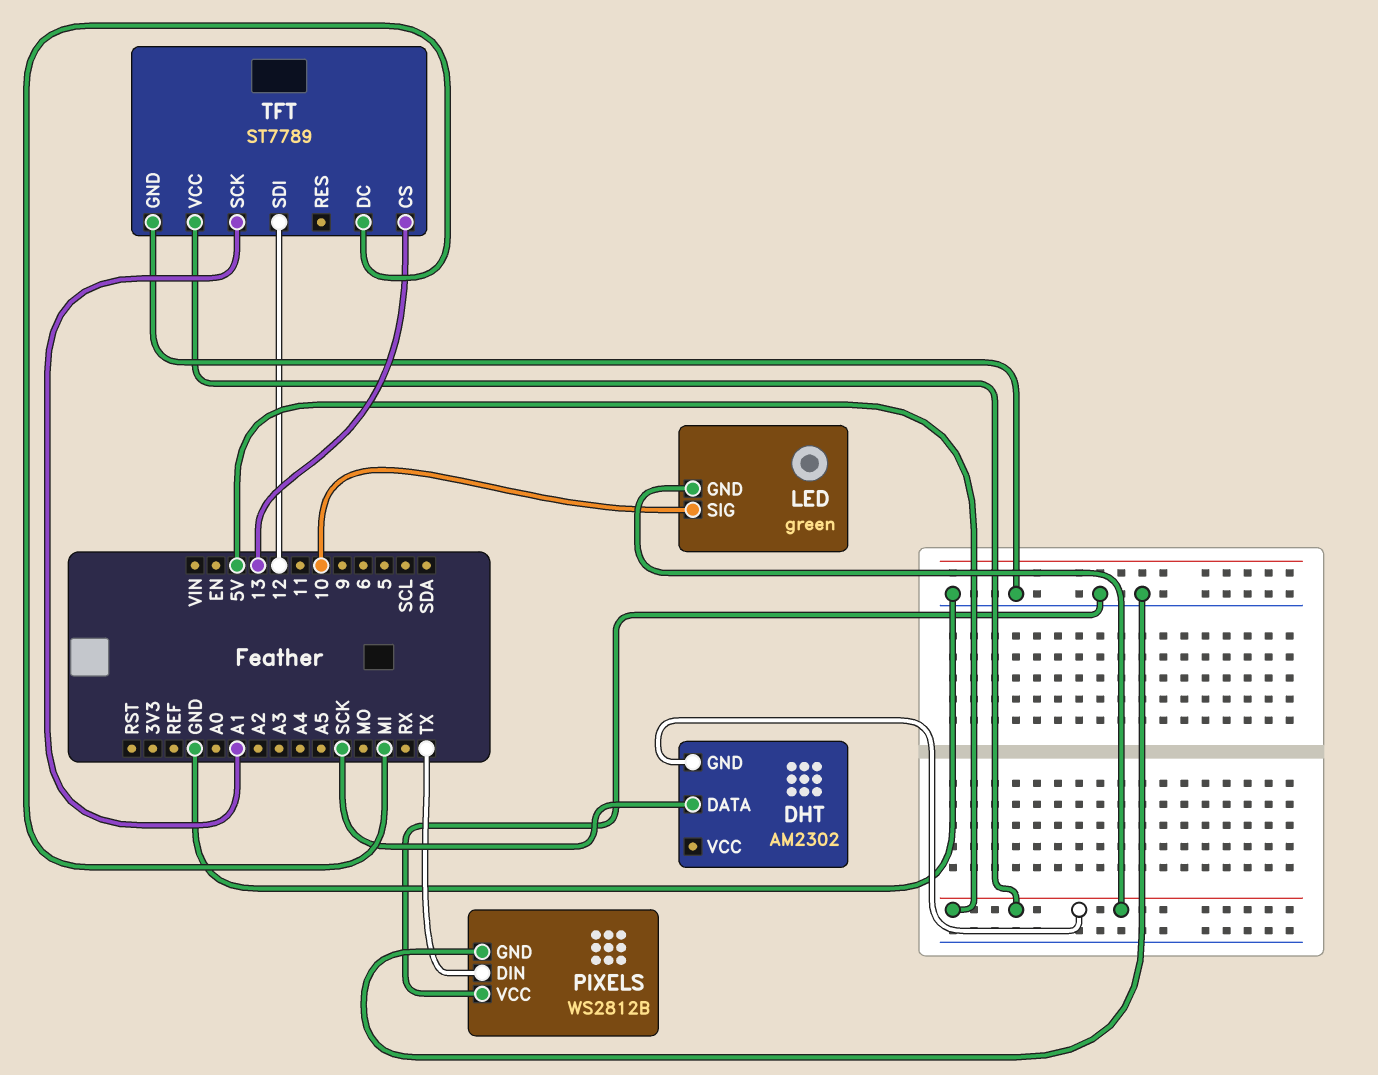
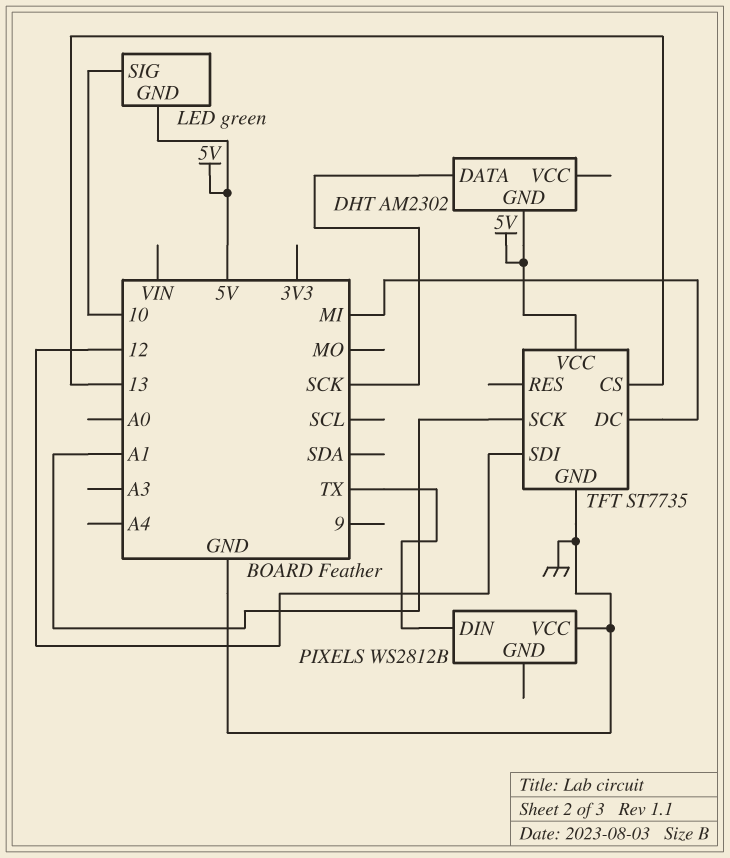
PIXELS pin GND: GND -> none
TFT: ST7789 -> ST7735

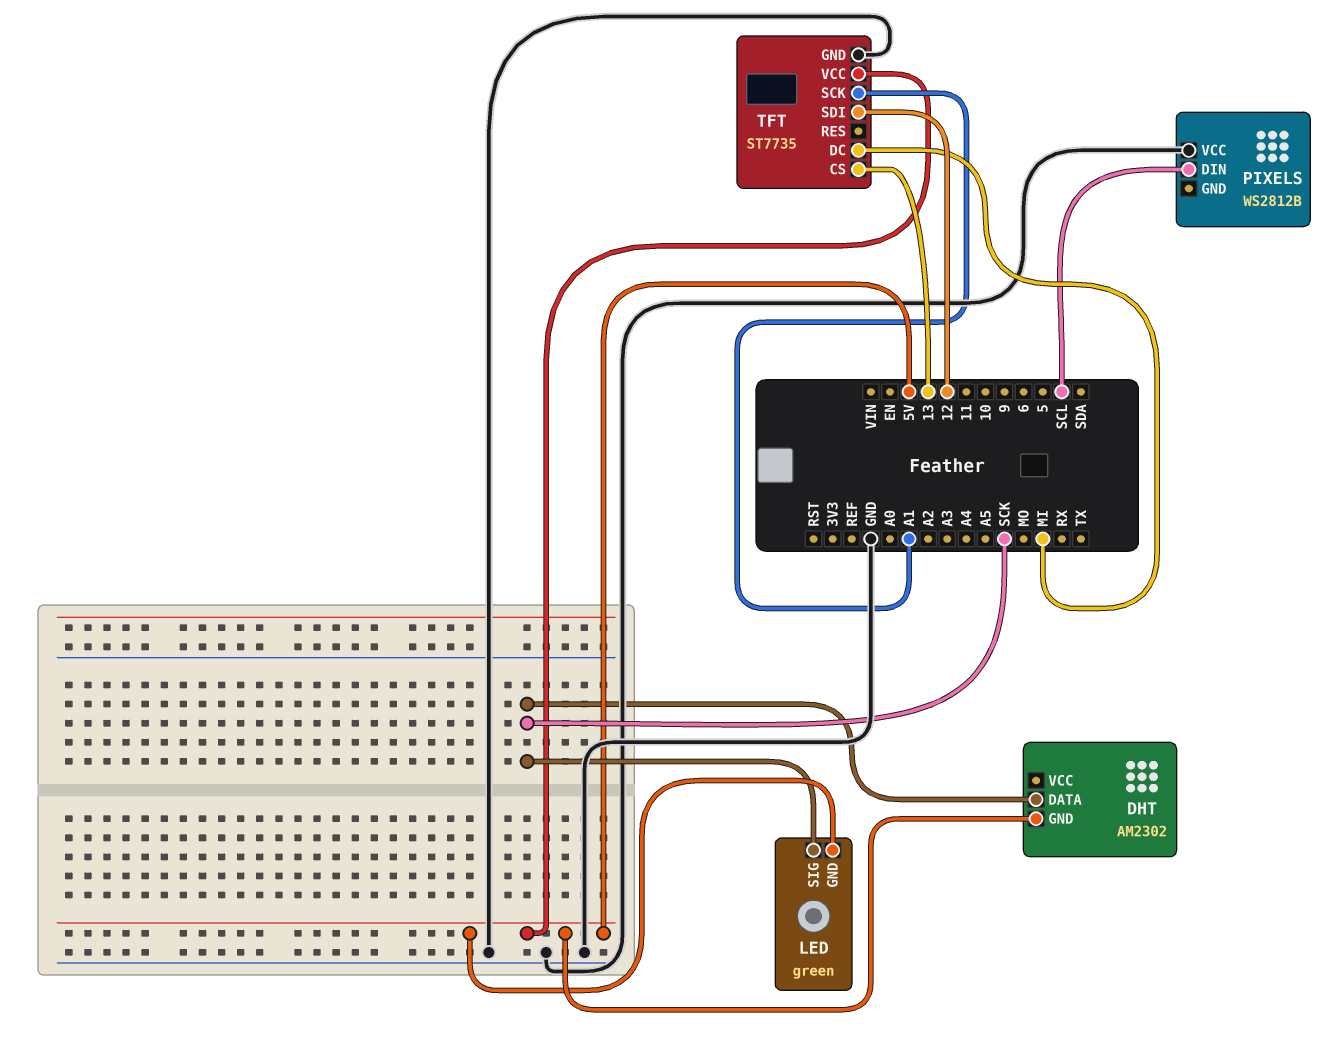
LED pin SIG: 10 -> SCK
PIXELS pin DIN: TX -> SCL

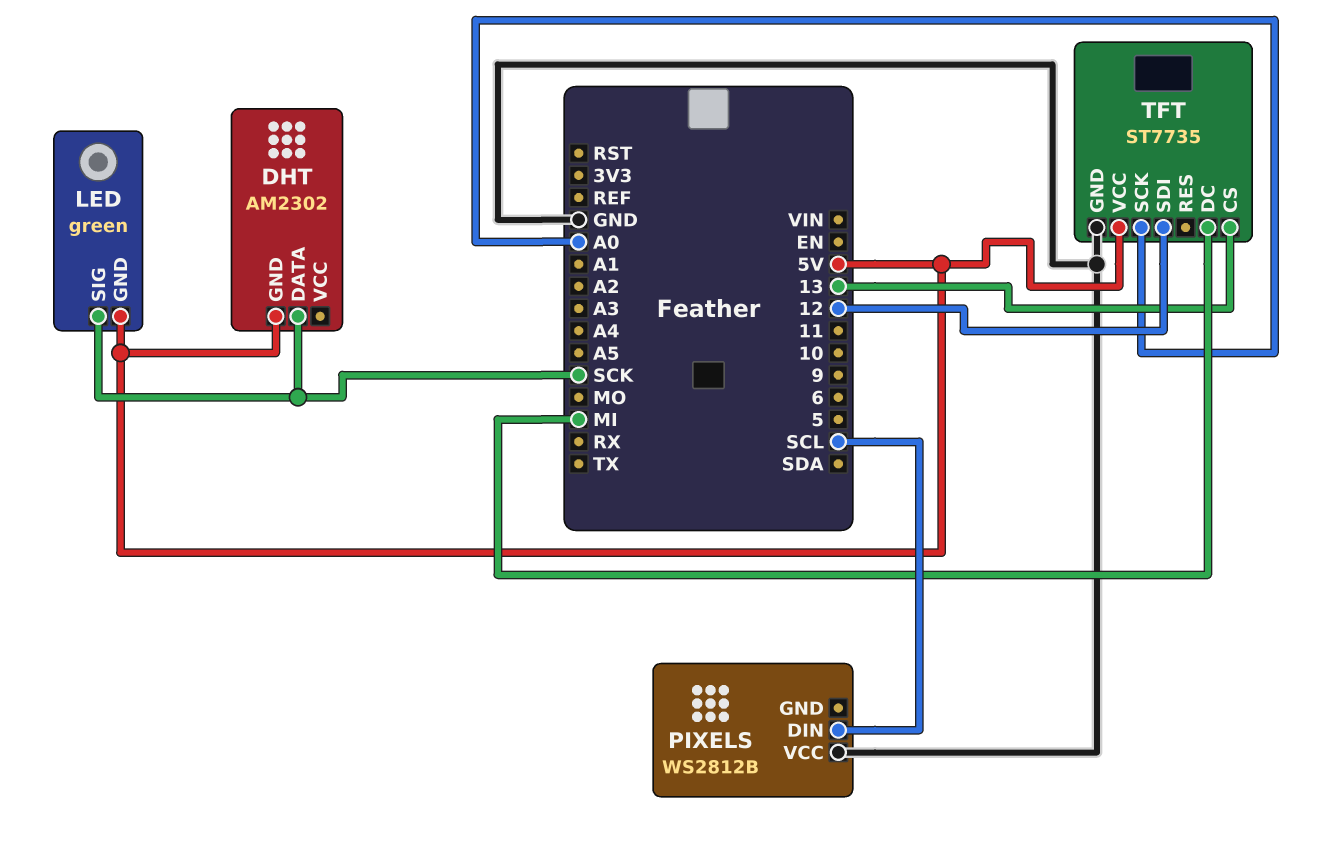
TFT pin SCK: A1 -> A0

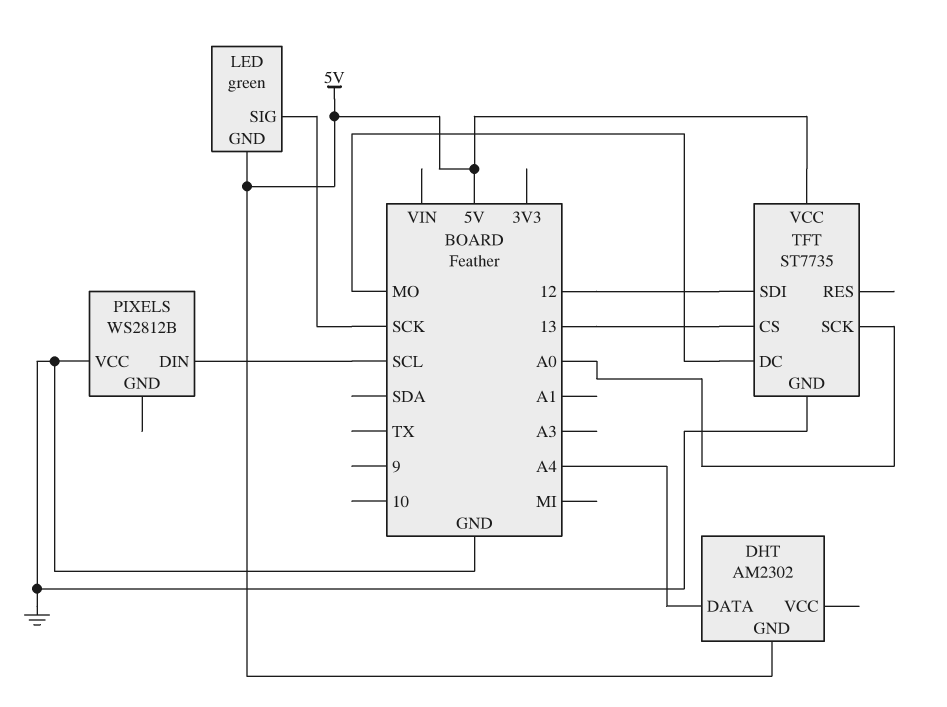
DHT pin DATA: SCK -> A4
TFT pin DC: MI -> MO

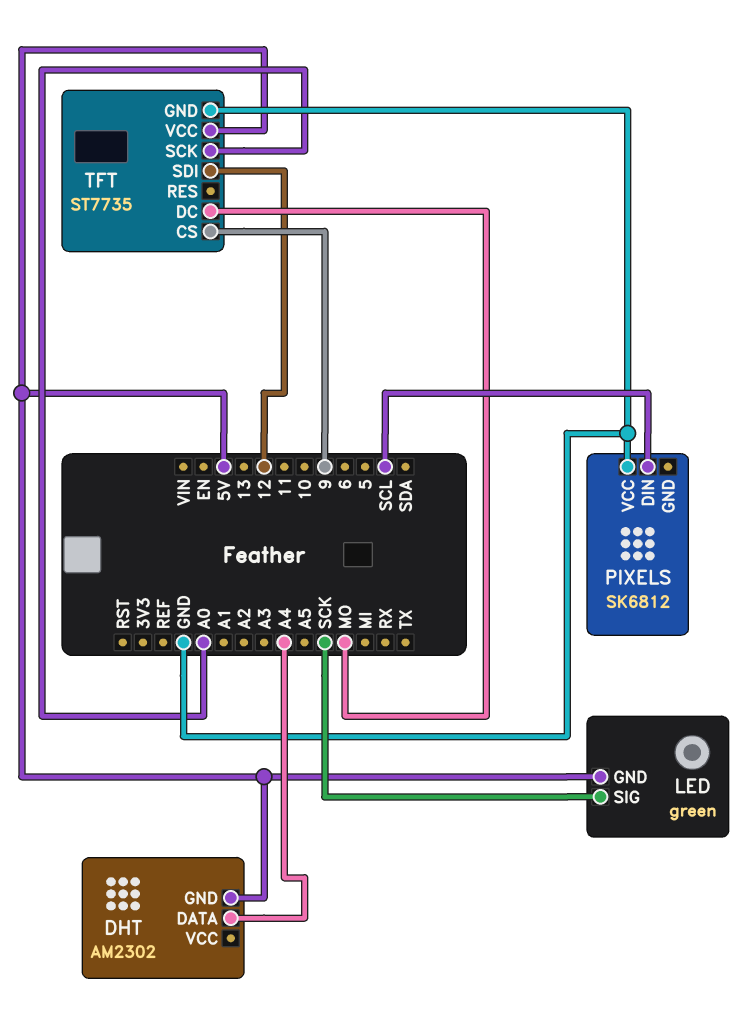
PIXELS: WS2812B -> SK6812
TFT pin CS: 13 -> 9

